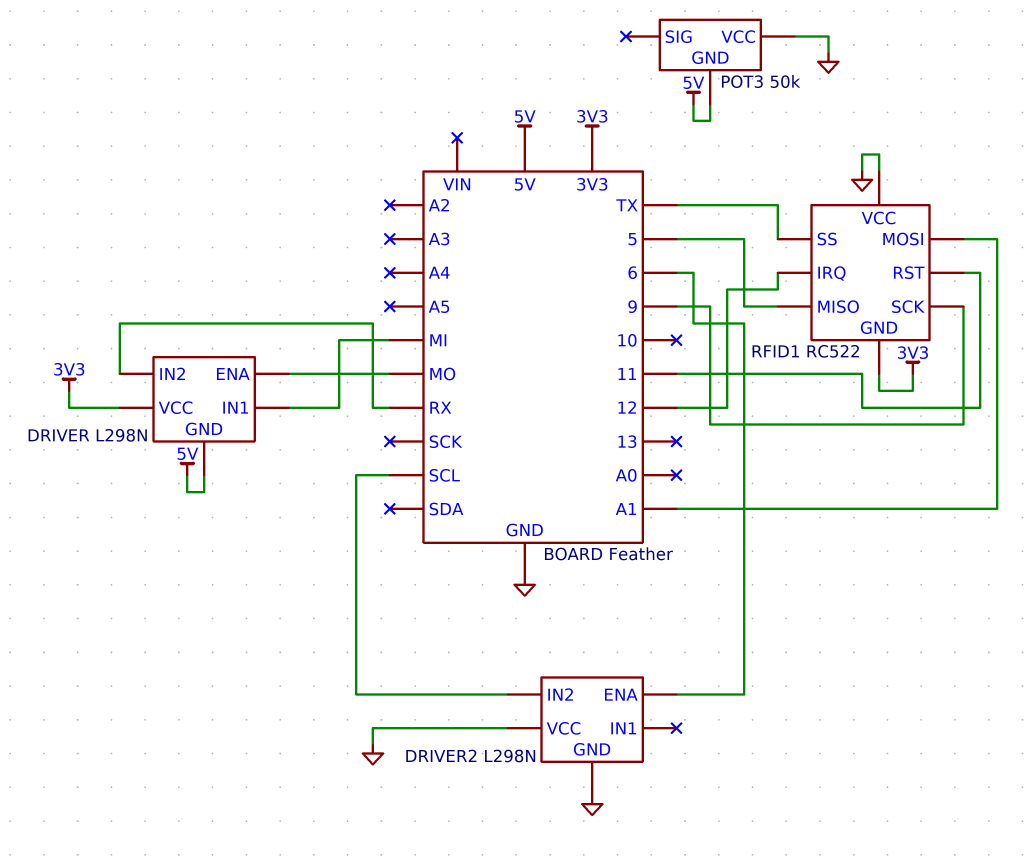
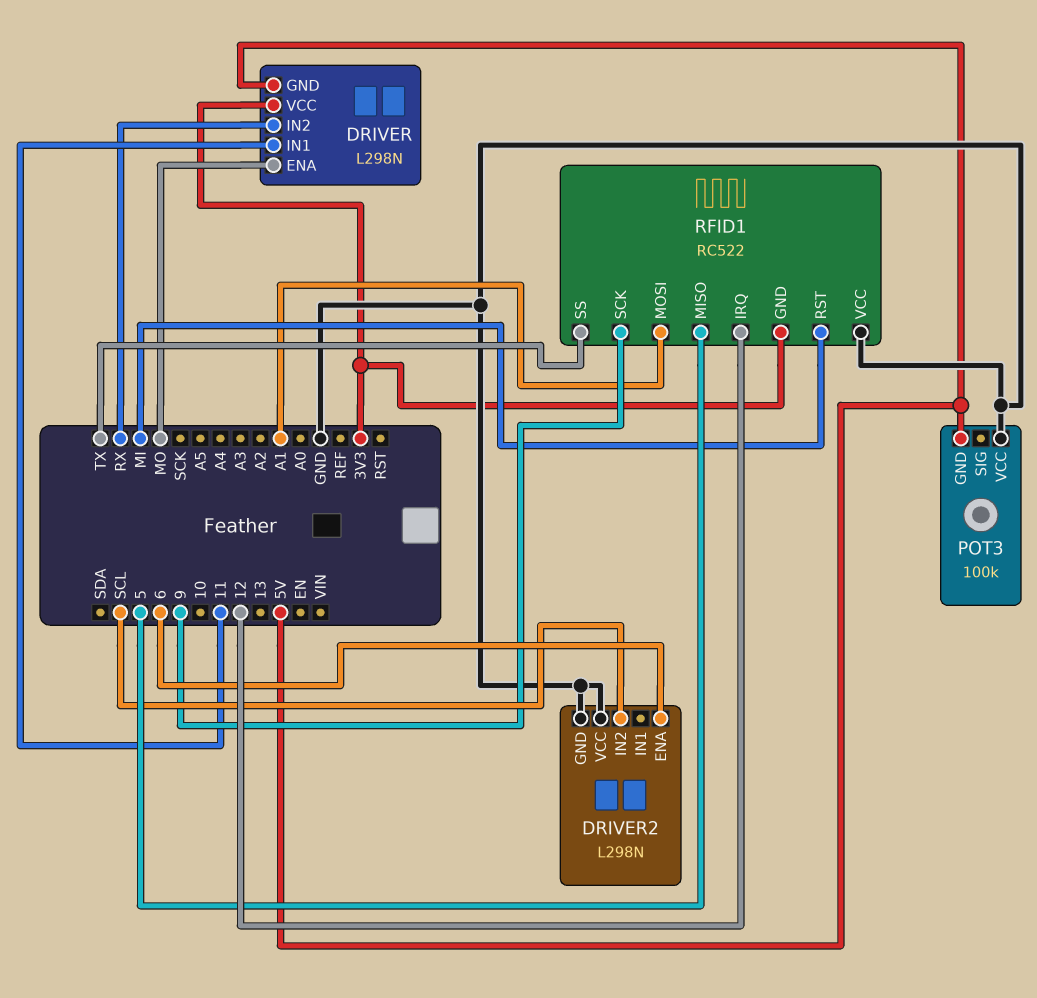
DRIVER pin IN1: MI -> 11
POT3: 50k -> 100k
RFID1 pin RST: 11 -> MI

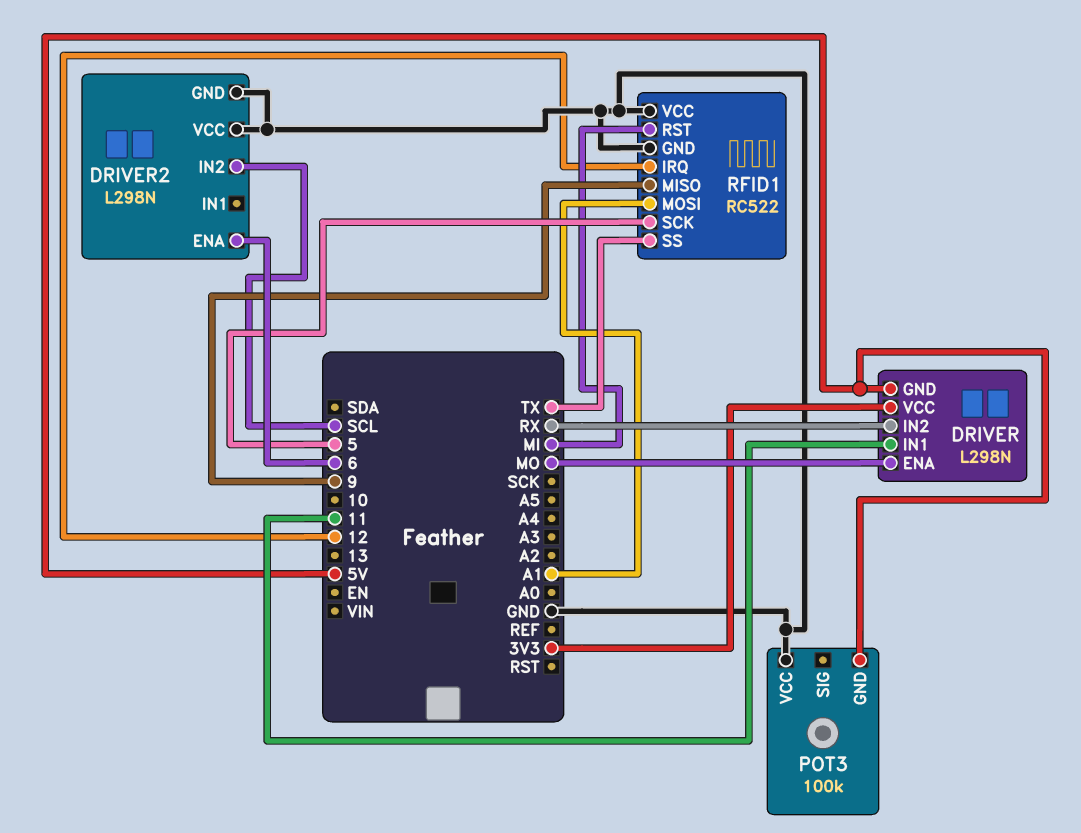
RFID1 pin GND: 3V3 -> GND
RFID1 pin MISO: 5 -> 9
RFID1 pin SCK: 9 -> 5

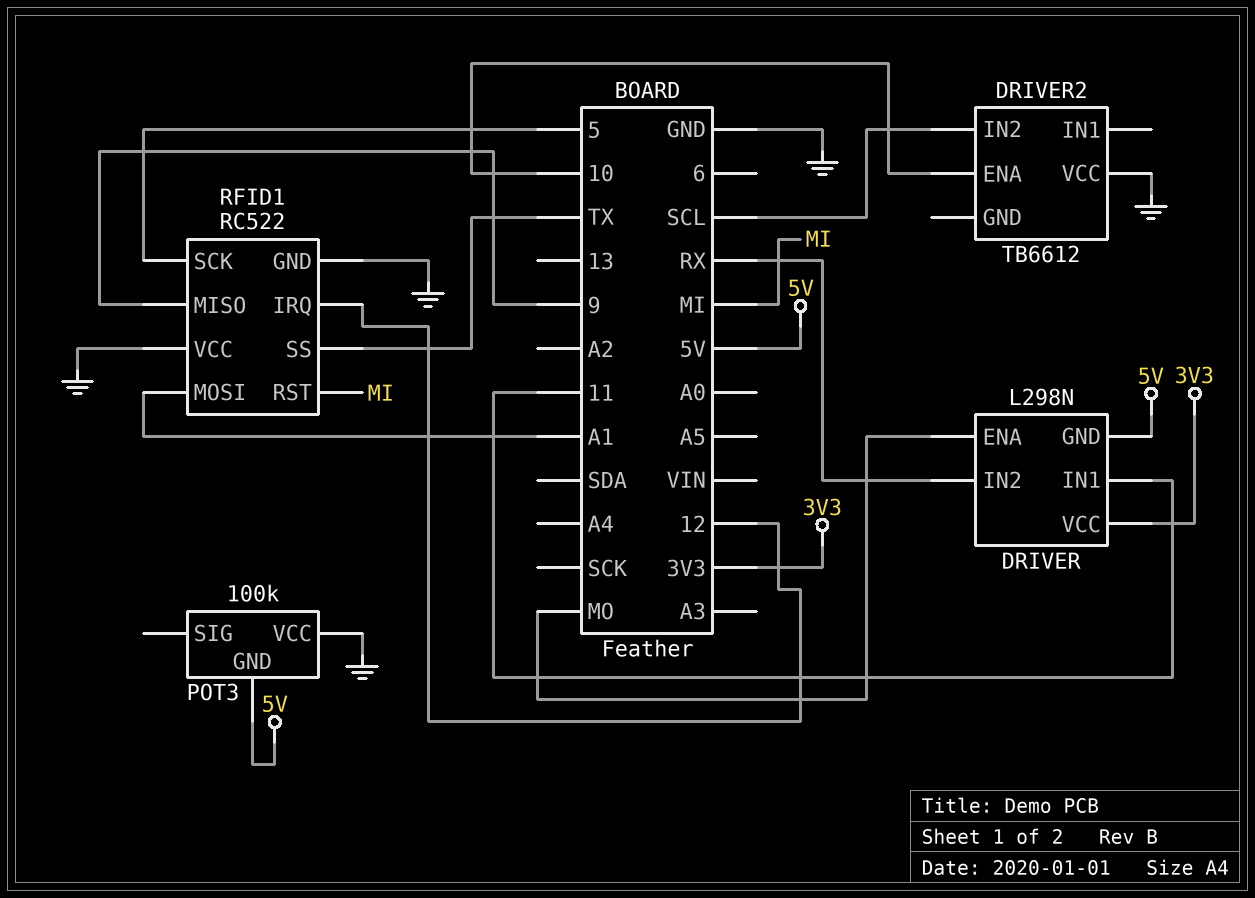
DRIVER2: L298N -> TB6612
DRIVER2 pin ENA: 6 -> 10
DRIVER2 pin GND: GND -> none

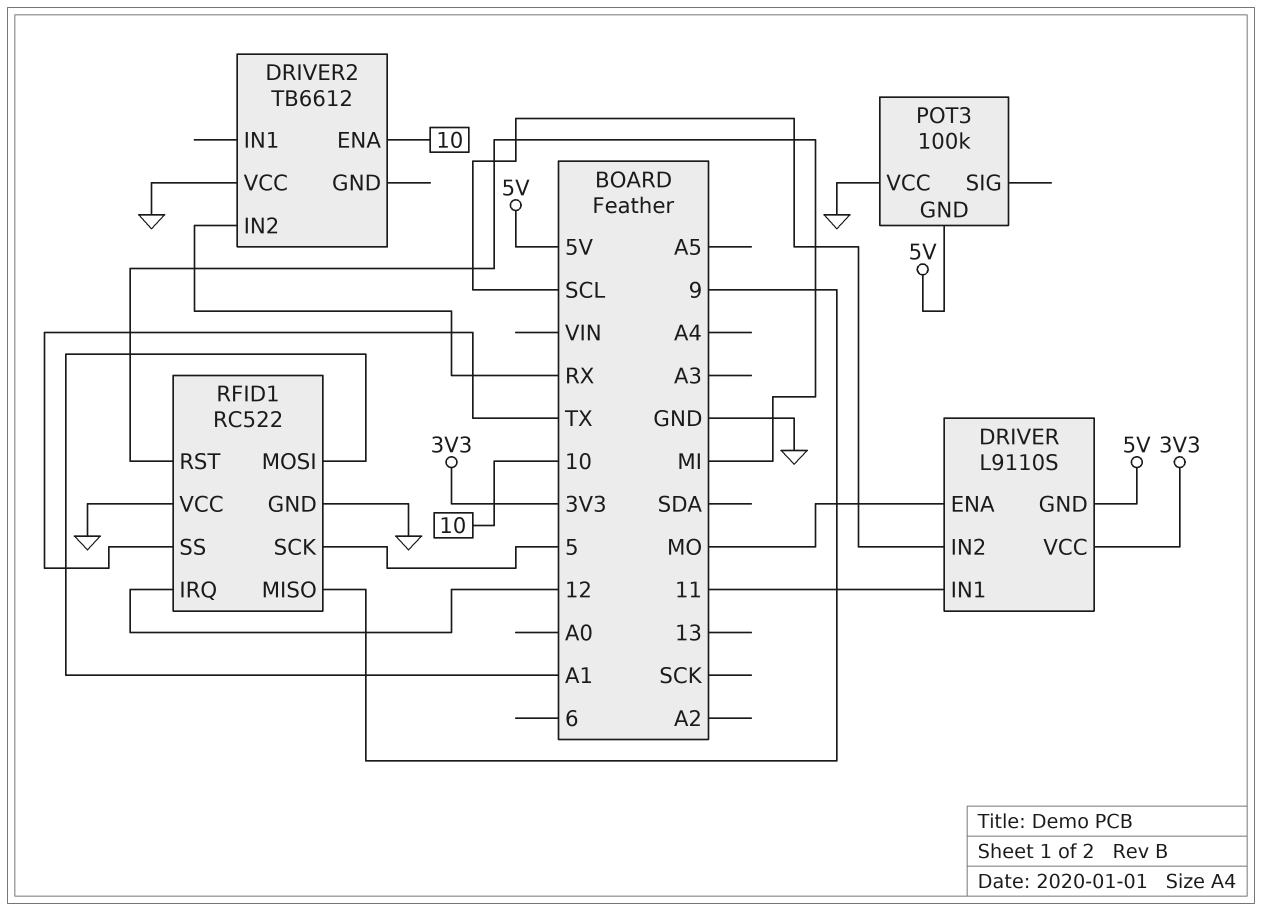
DRIVER: L298N -> L9110S
DRIVER pin IN2: RX -> SCL
DRIVER2 pin IN2: SCL -> RX

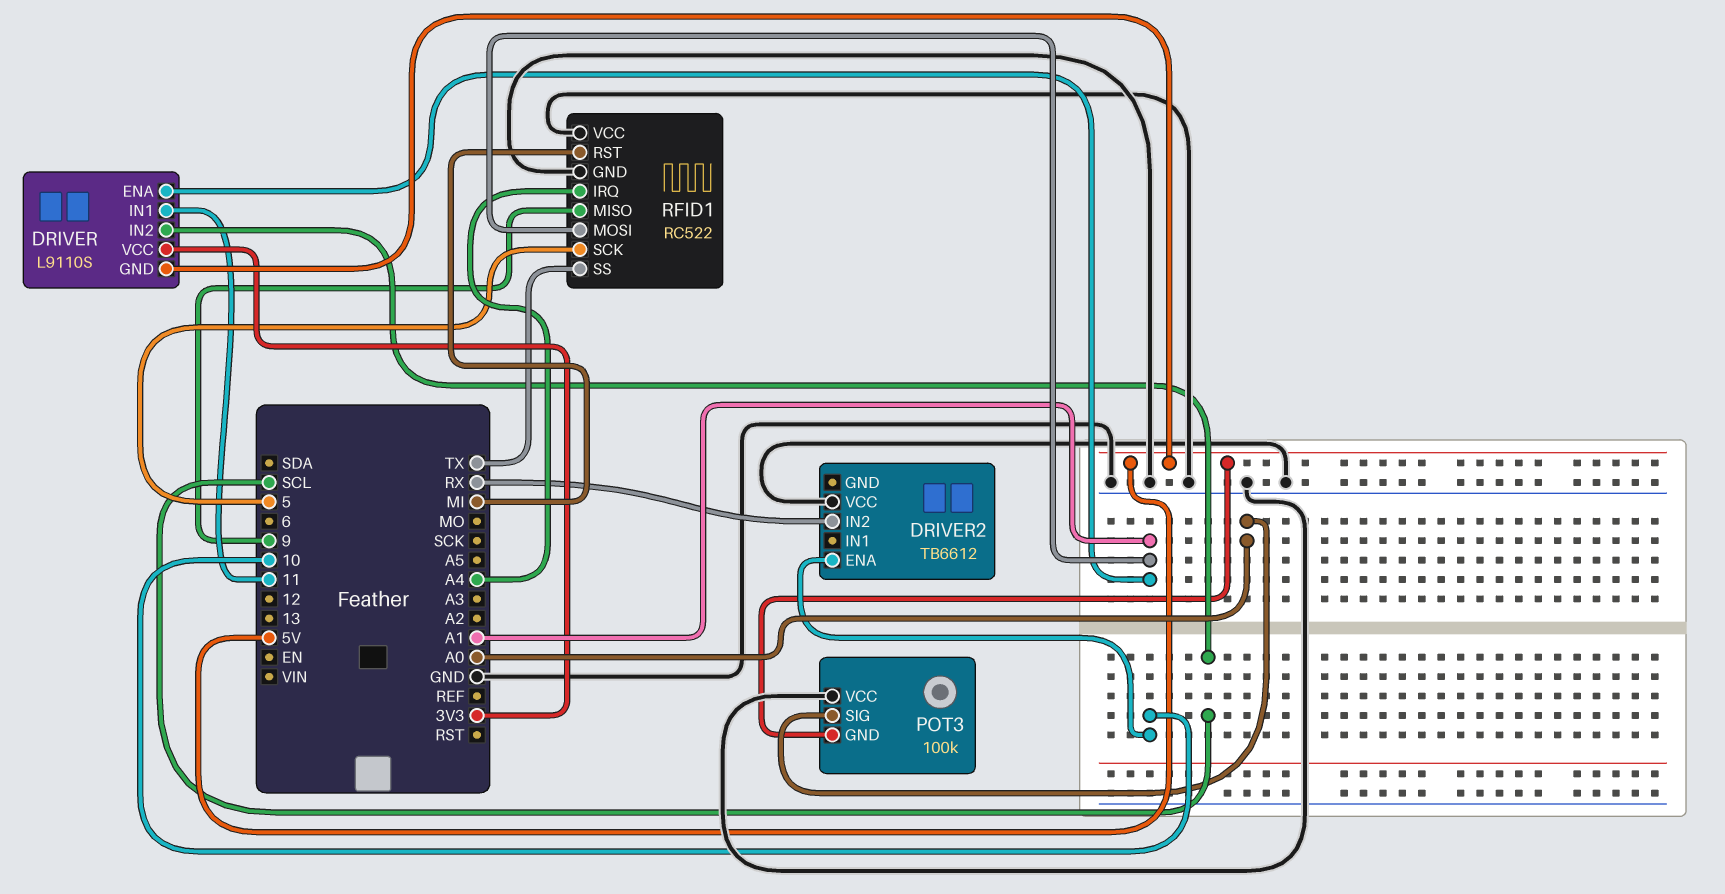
DRIVER pin ENA: MO -> A1
POT3 pin SIG: none -> A0
RFID1 pin IRQ: 12 -> A4

